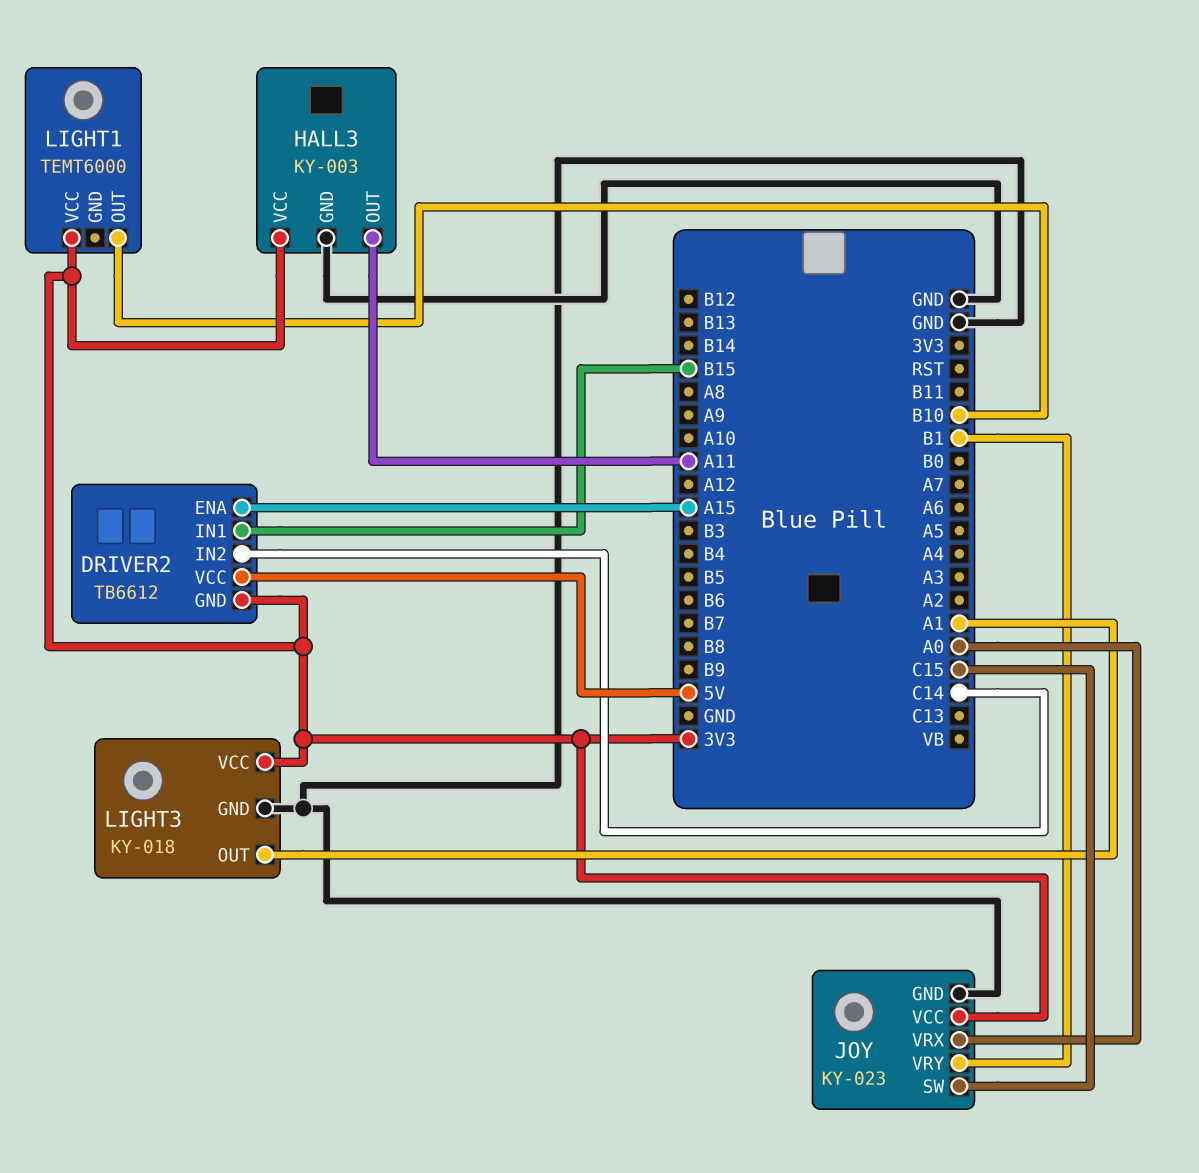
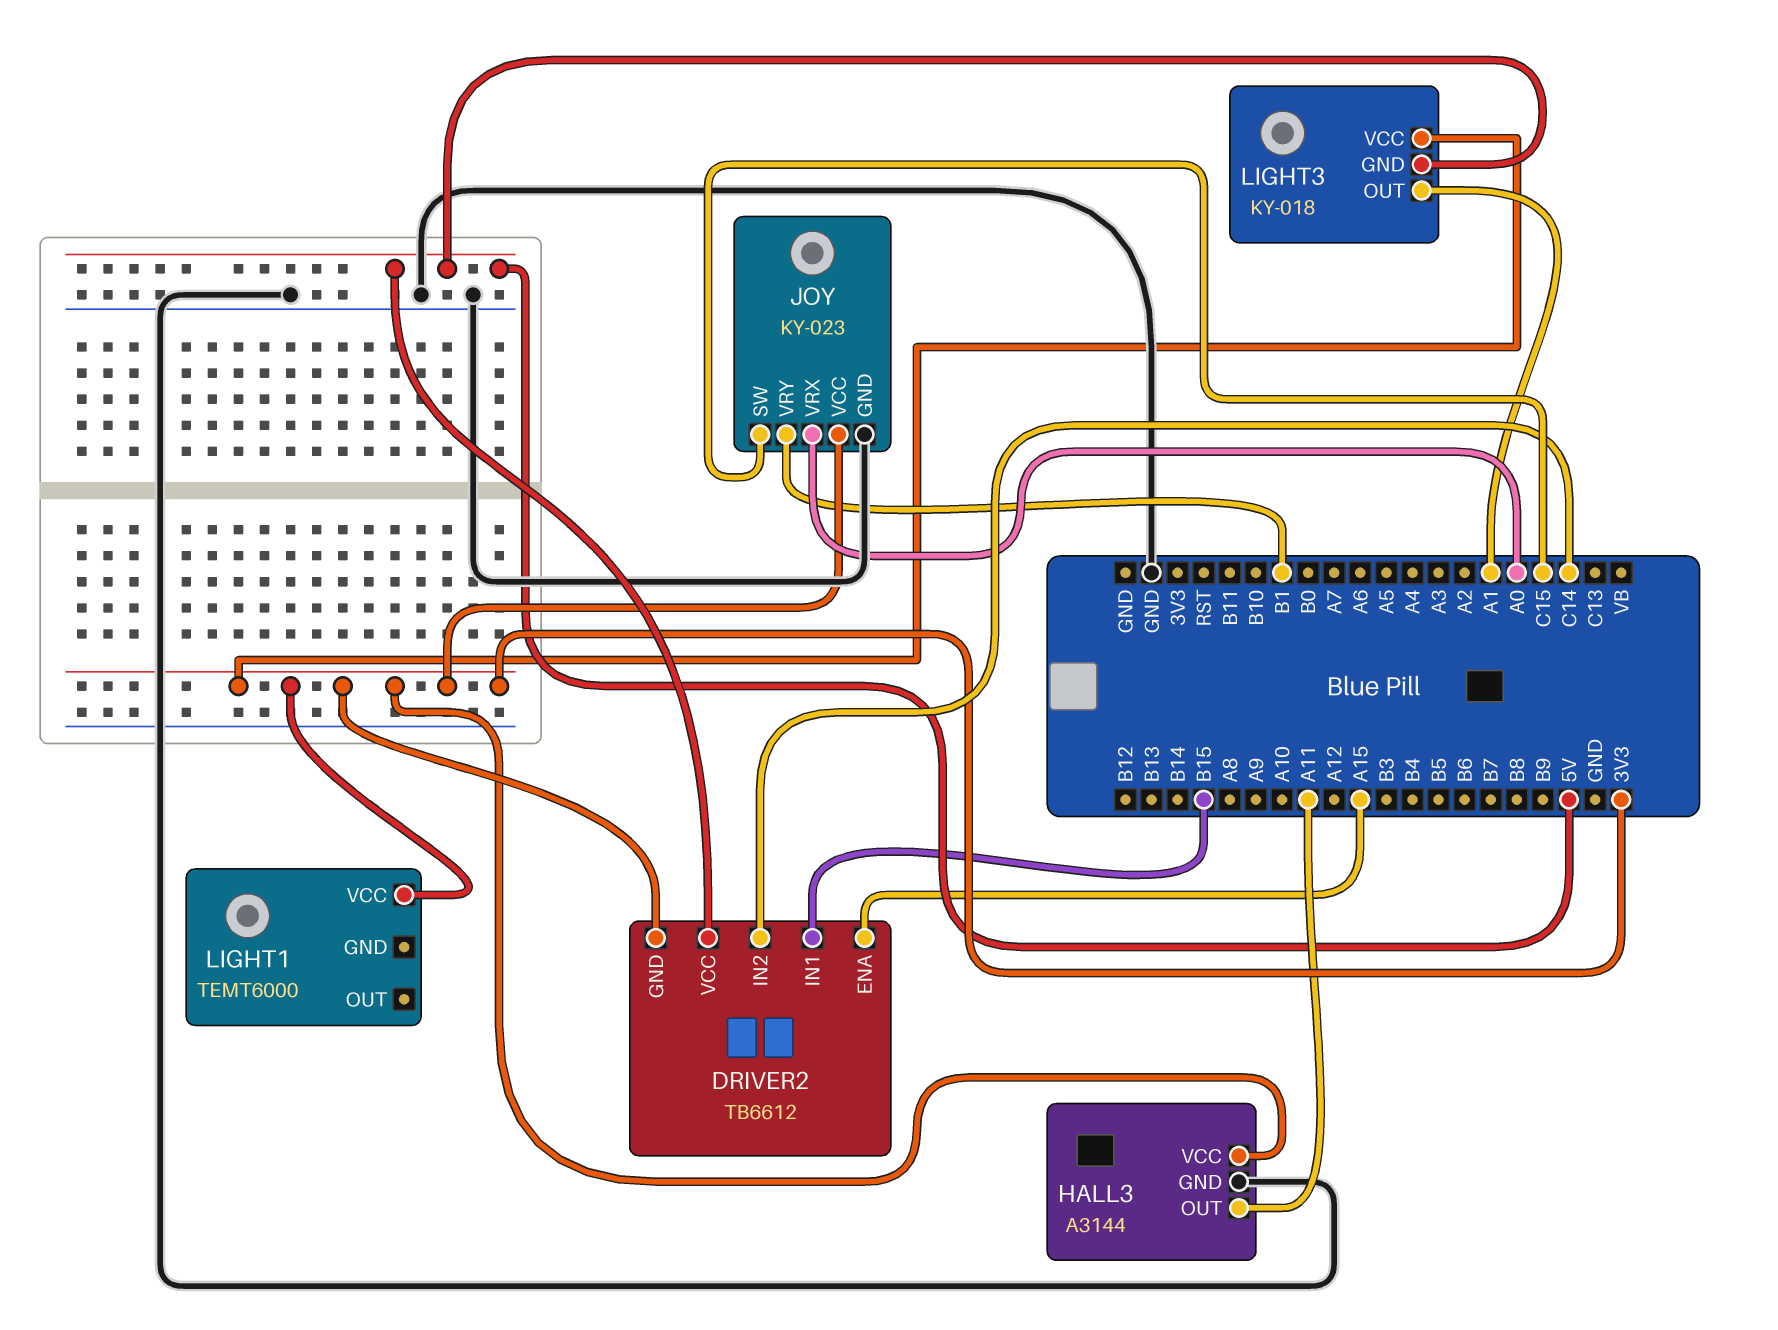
HALL3: KY-003 -> A3144
LIGHT1 pin OUT: B10 -> none
LIGHT3 pin GND: GND -> 5V

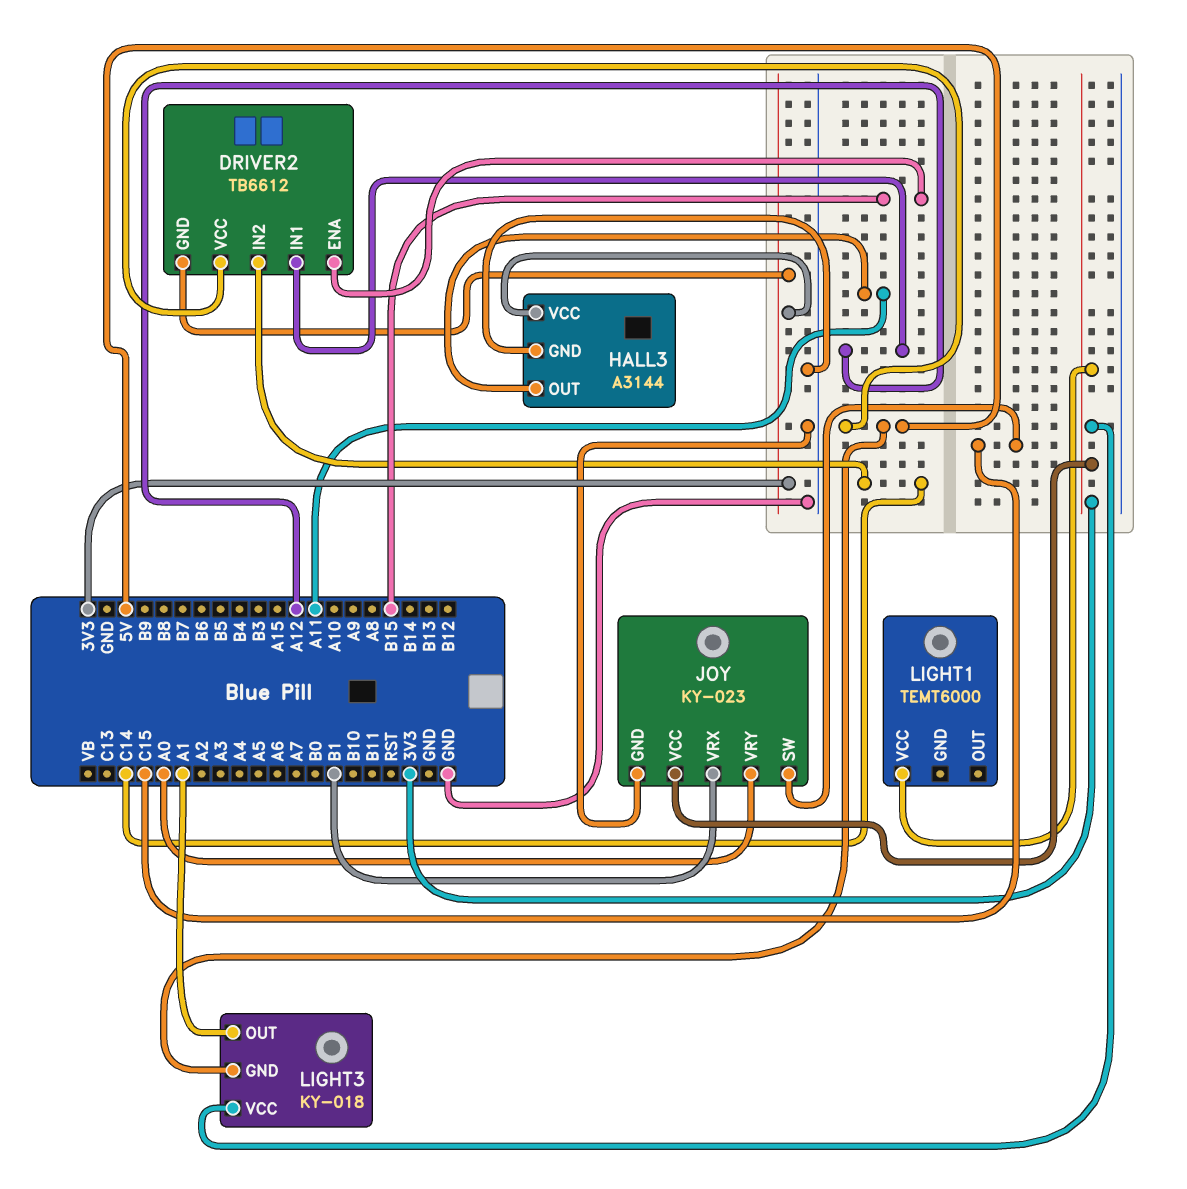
DRIVER2 pin ENA: A15 -> B15
DRIVER2 pin IN1: B15 -> A12
JOY pin VRX: A0 -> B1
JOY pin VRY: B1 -> A0

